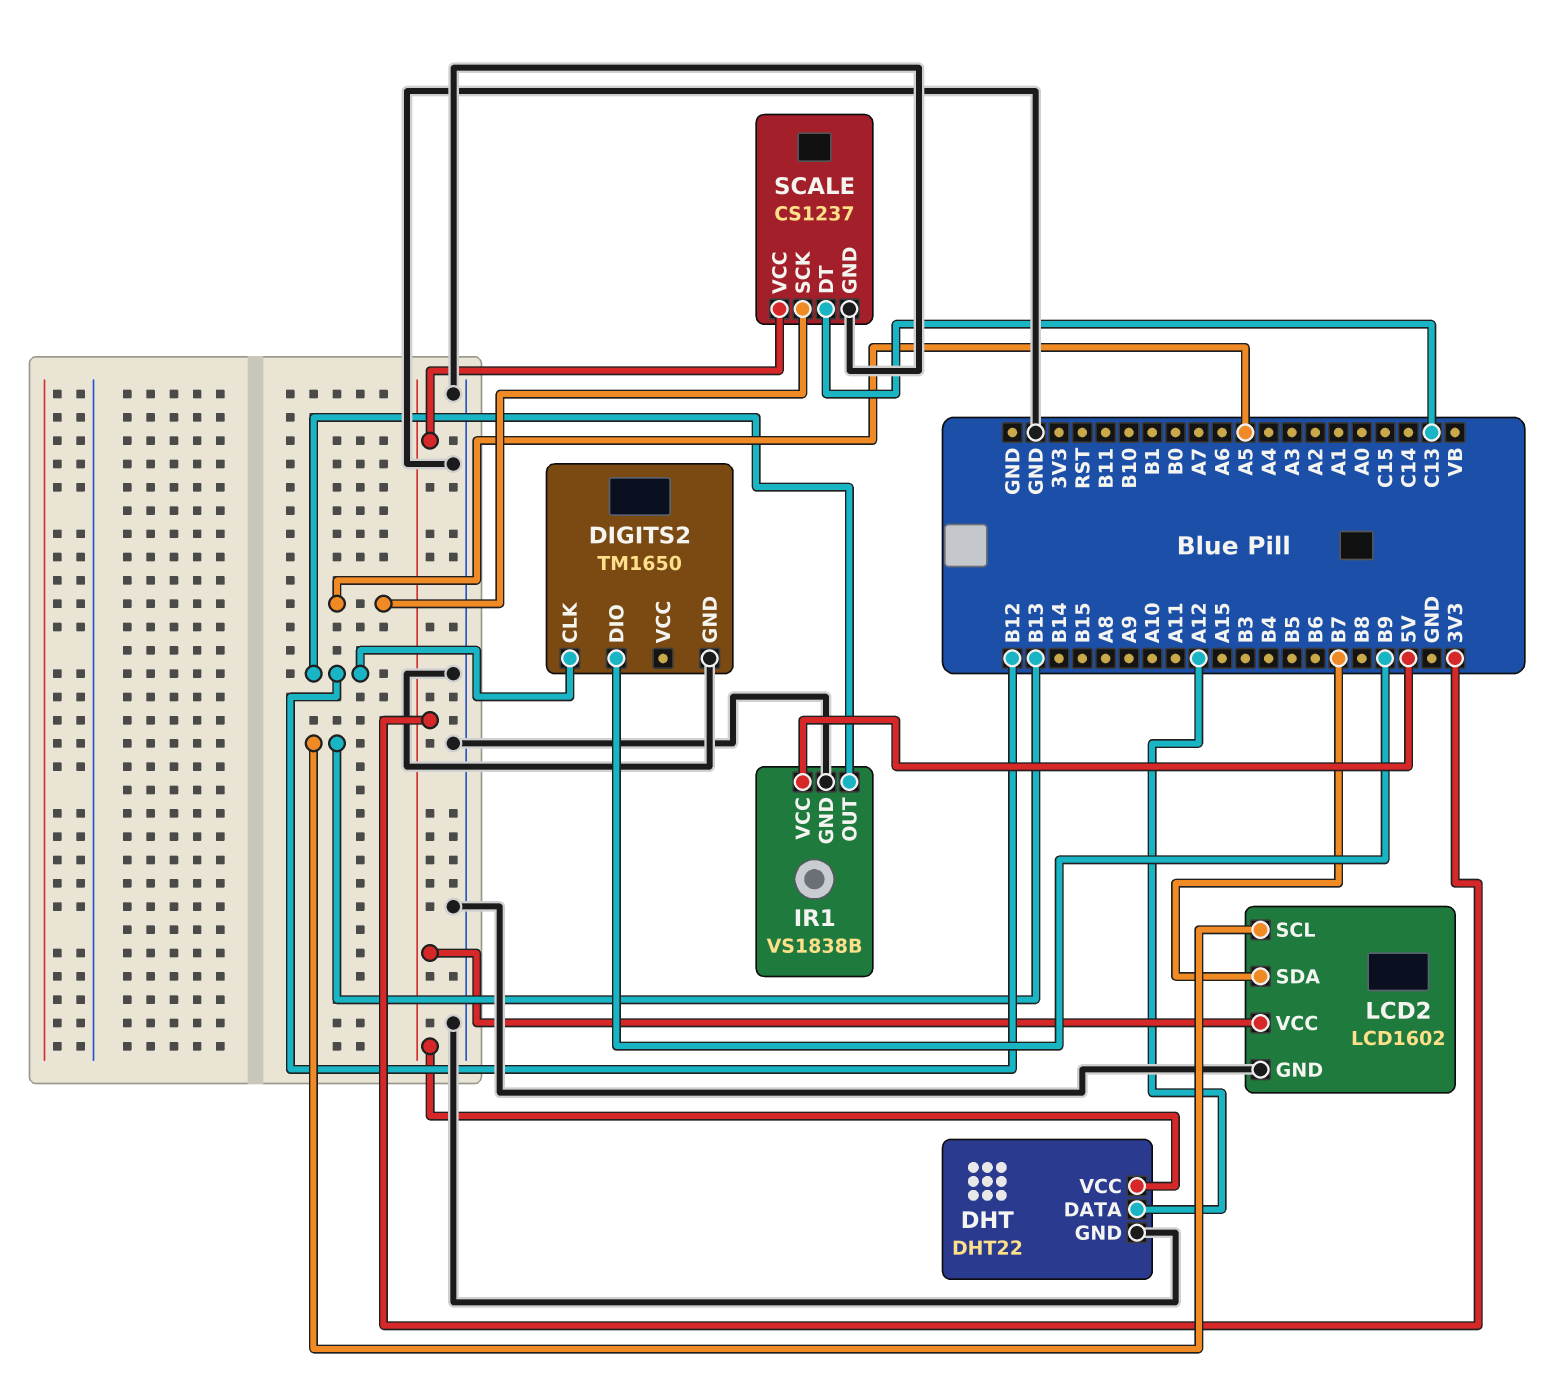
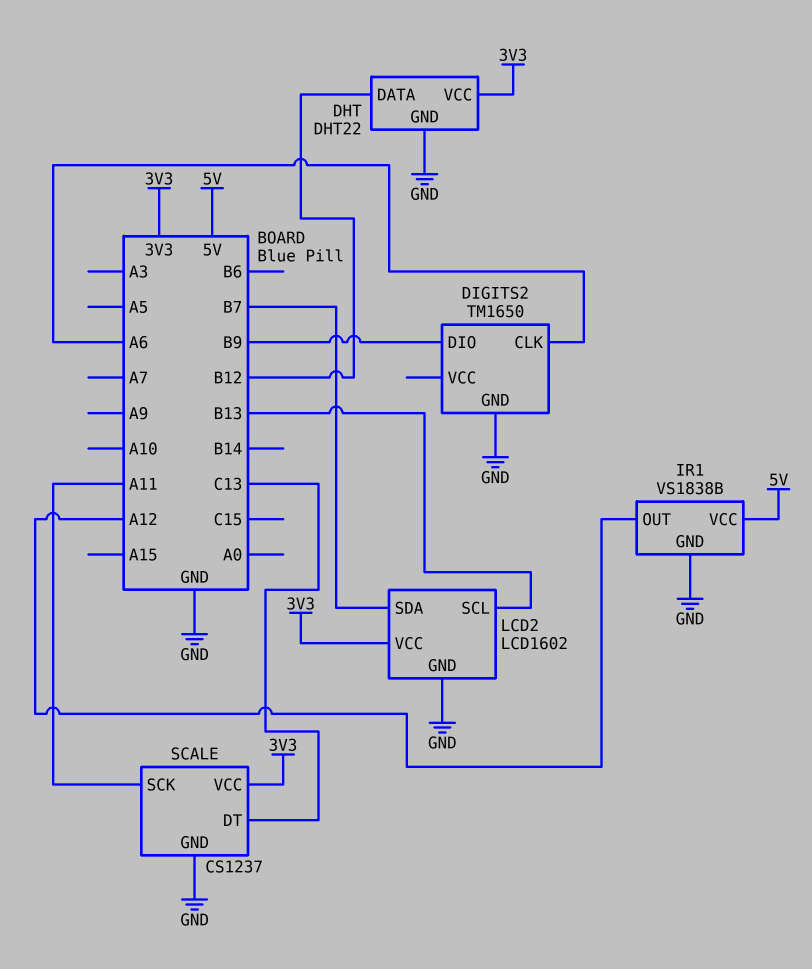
DHT pin DATA: A12 -> B12
DIGITS2 pin CLK: B12 -> A6
IR1 pin OUT: B12 -> A12
SCALE pin SCK: A5 -> A11

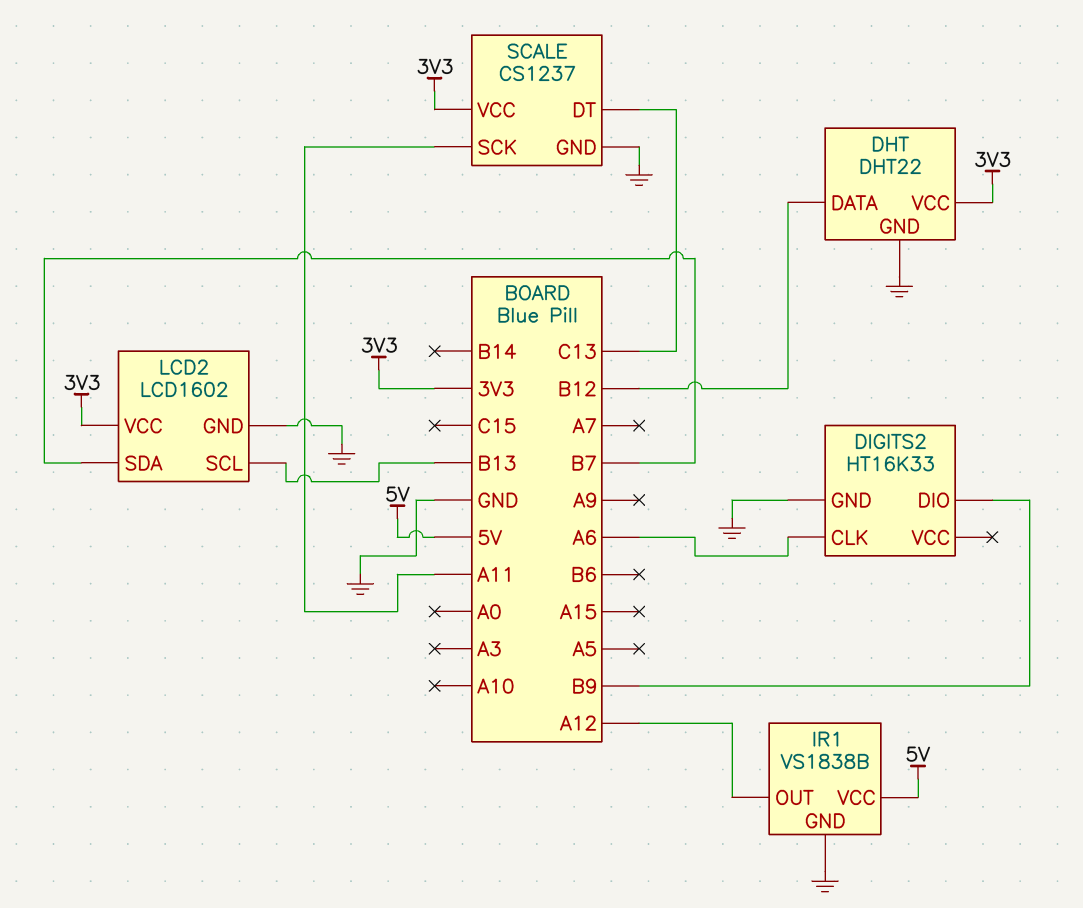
DIGITS2: TM1650 -> HT16K33

